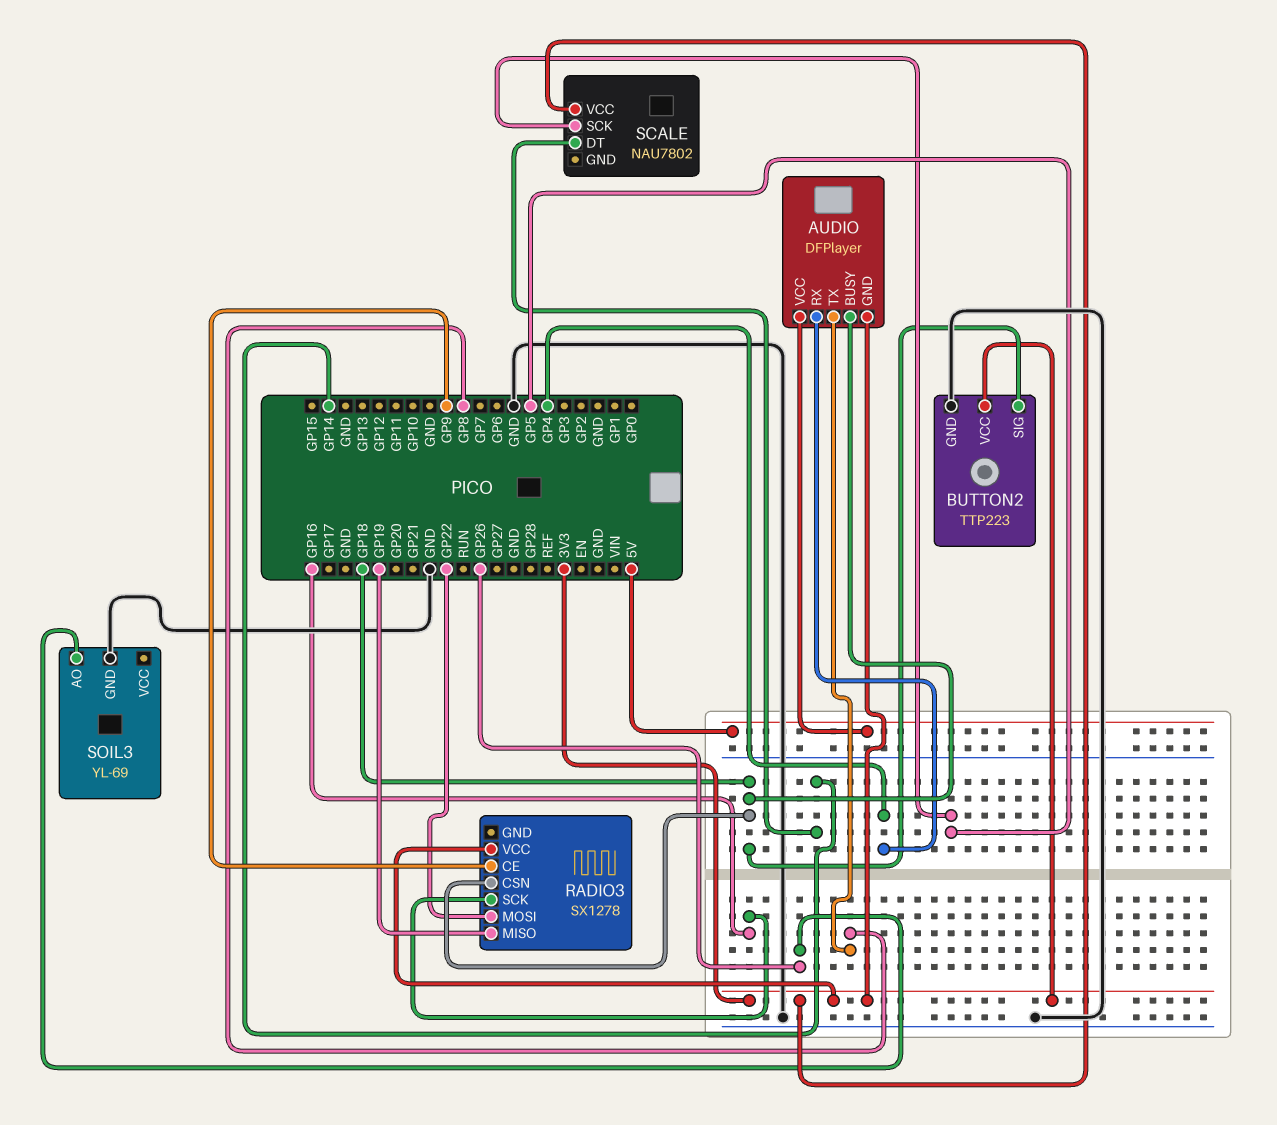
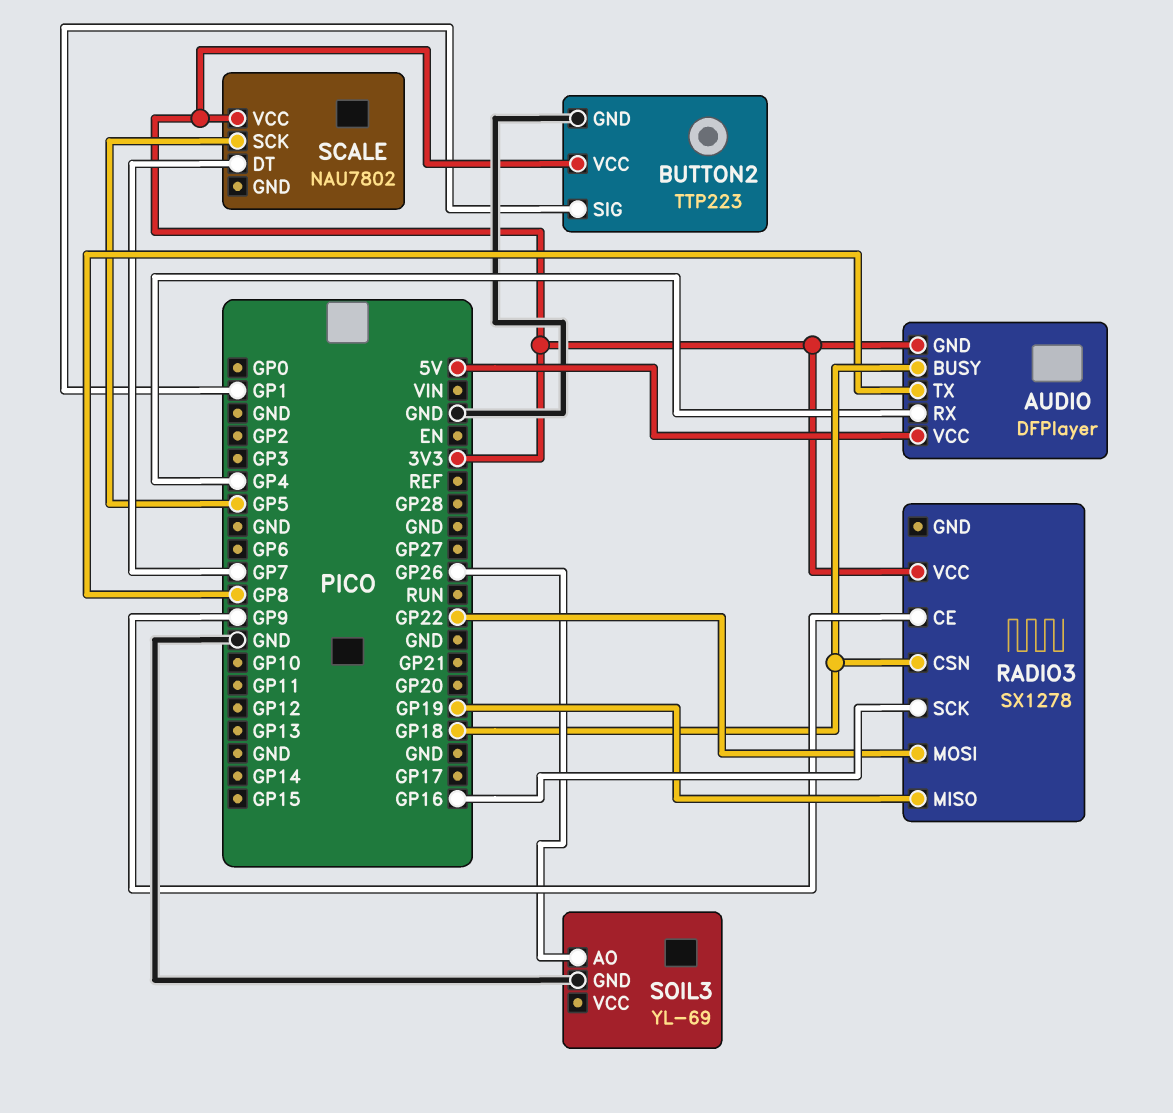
BUTTON2 pin SIG: GP18 -> GP1
SCALE pin DT: GP14 -> GP7

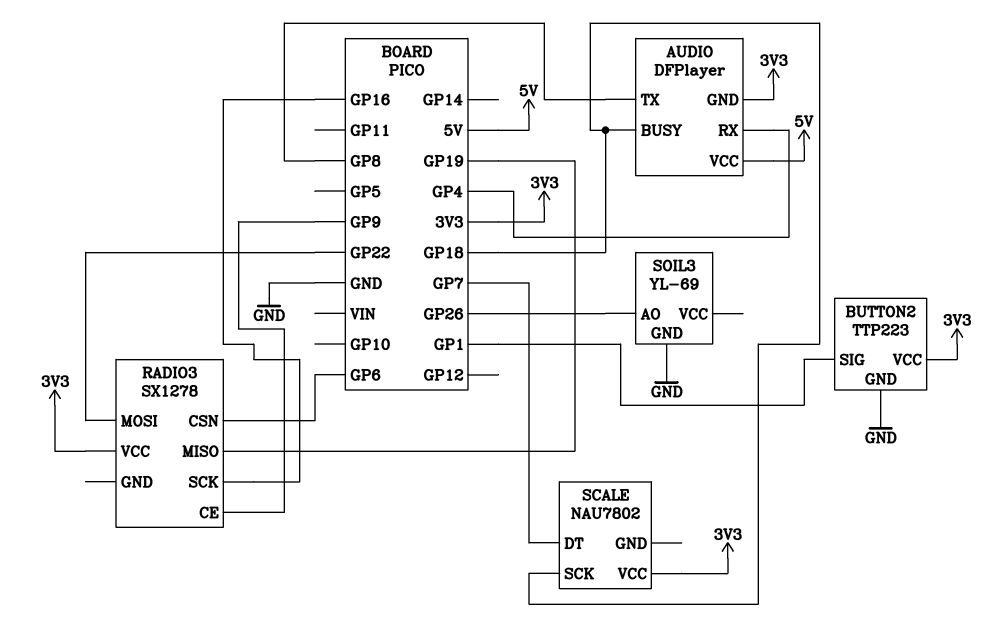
RADIO3 pin CSN: GP18 -> GP6
SCALE pin SCK: GP5 -> GP18

